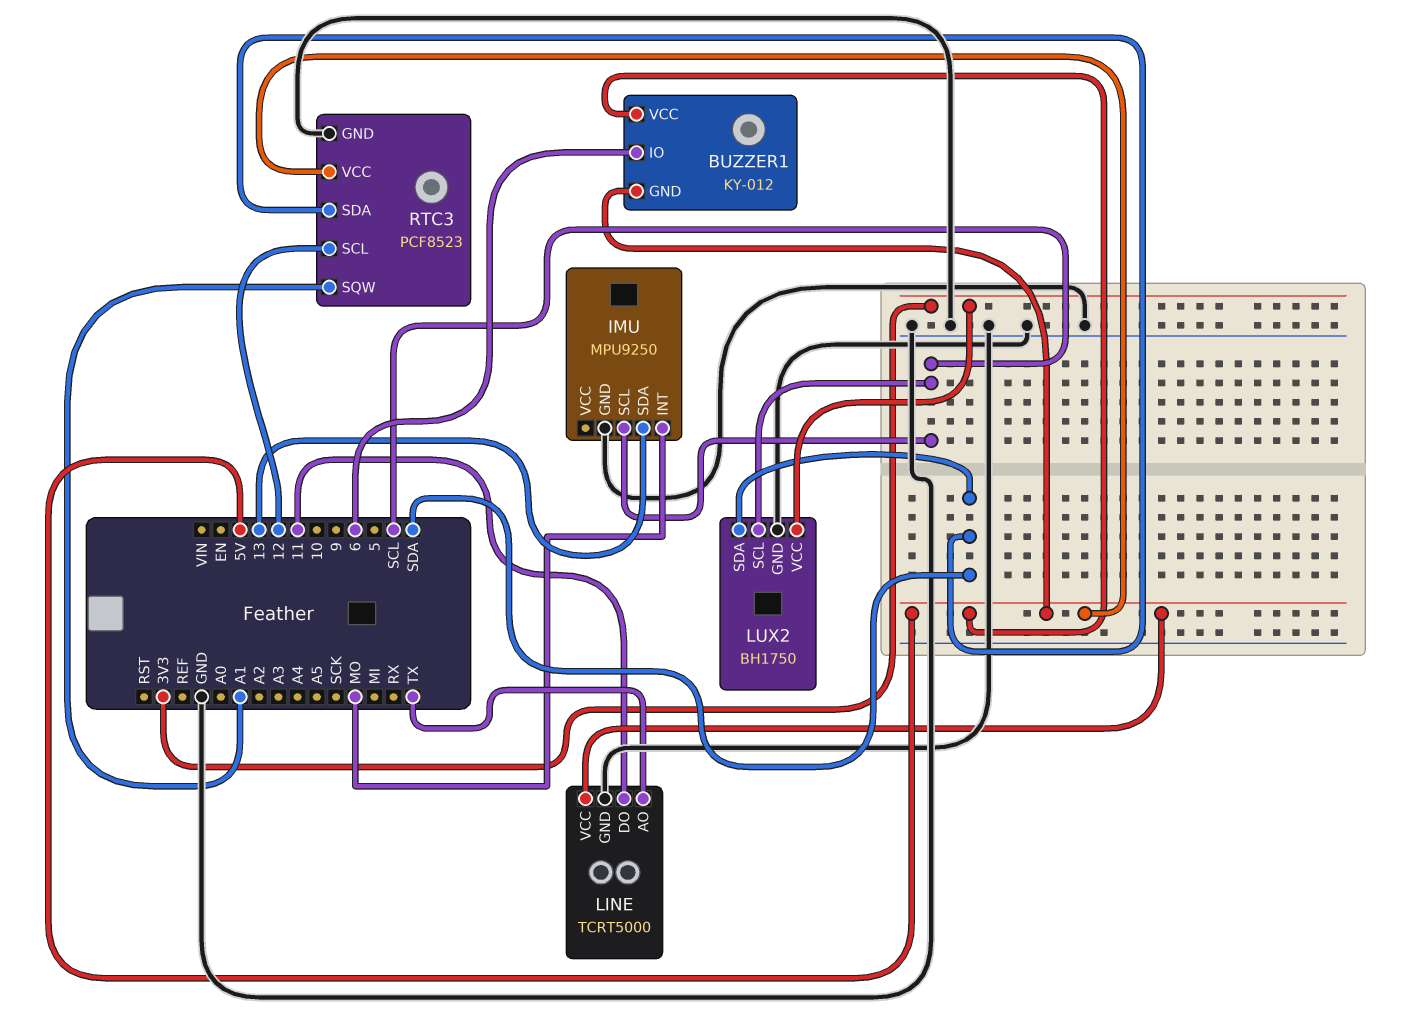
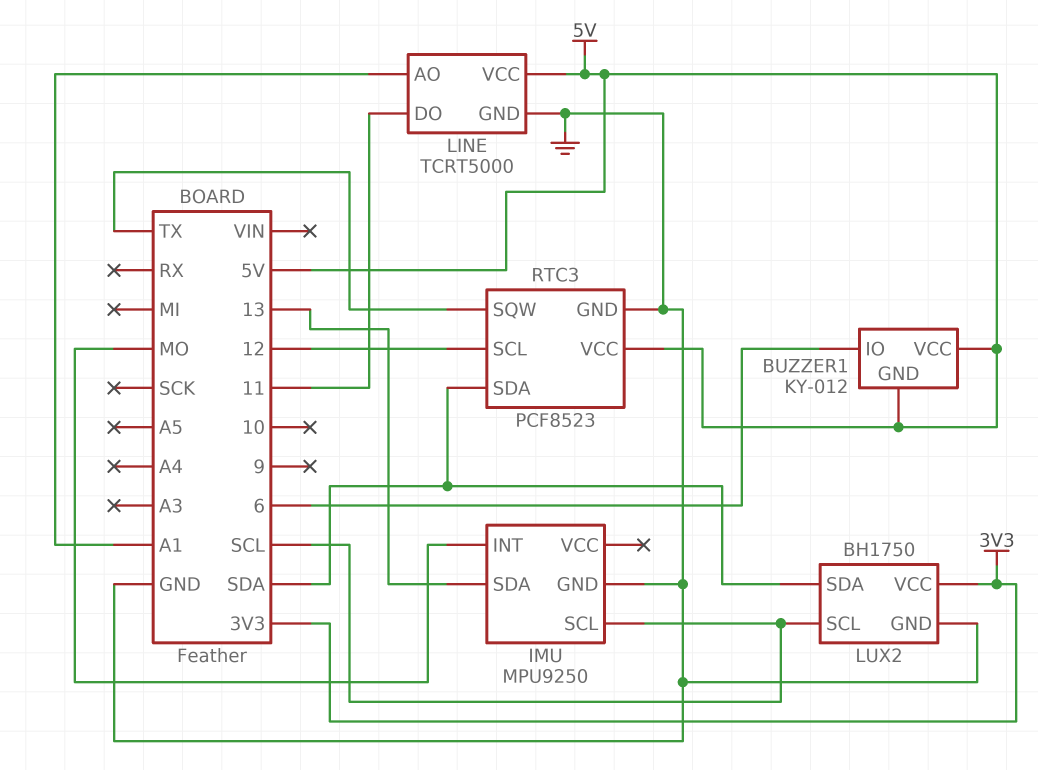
LINE pin AO: TX -> A1
RTC3 pin SQW: A1 -> TX

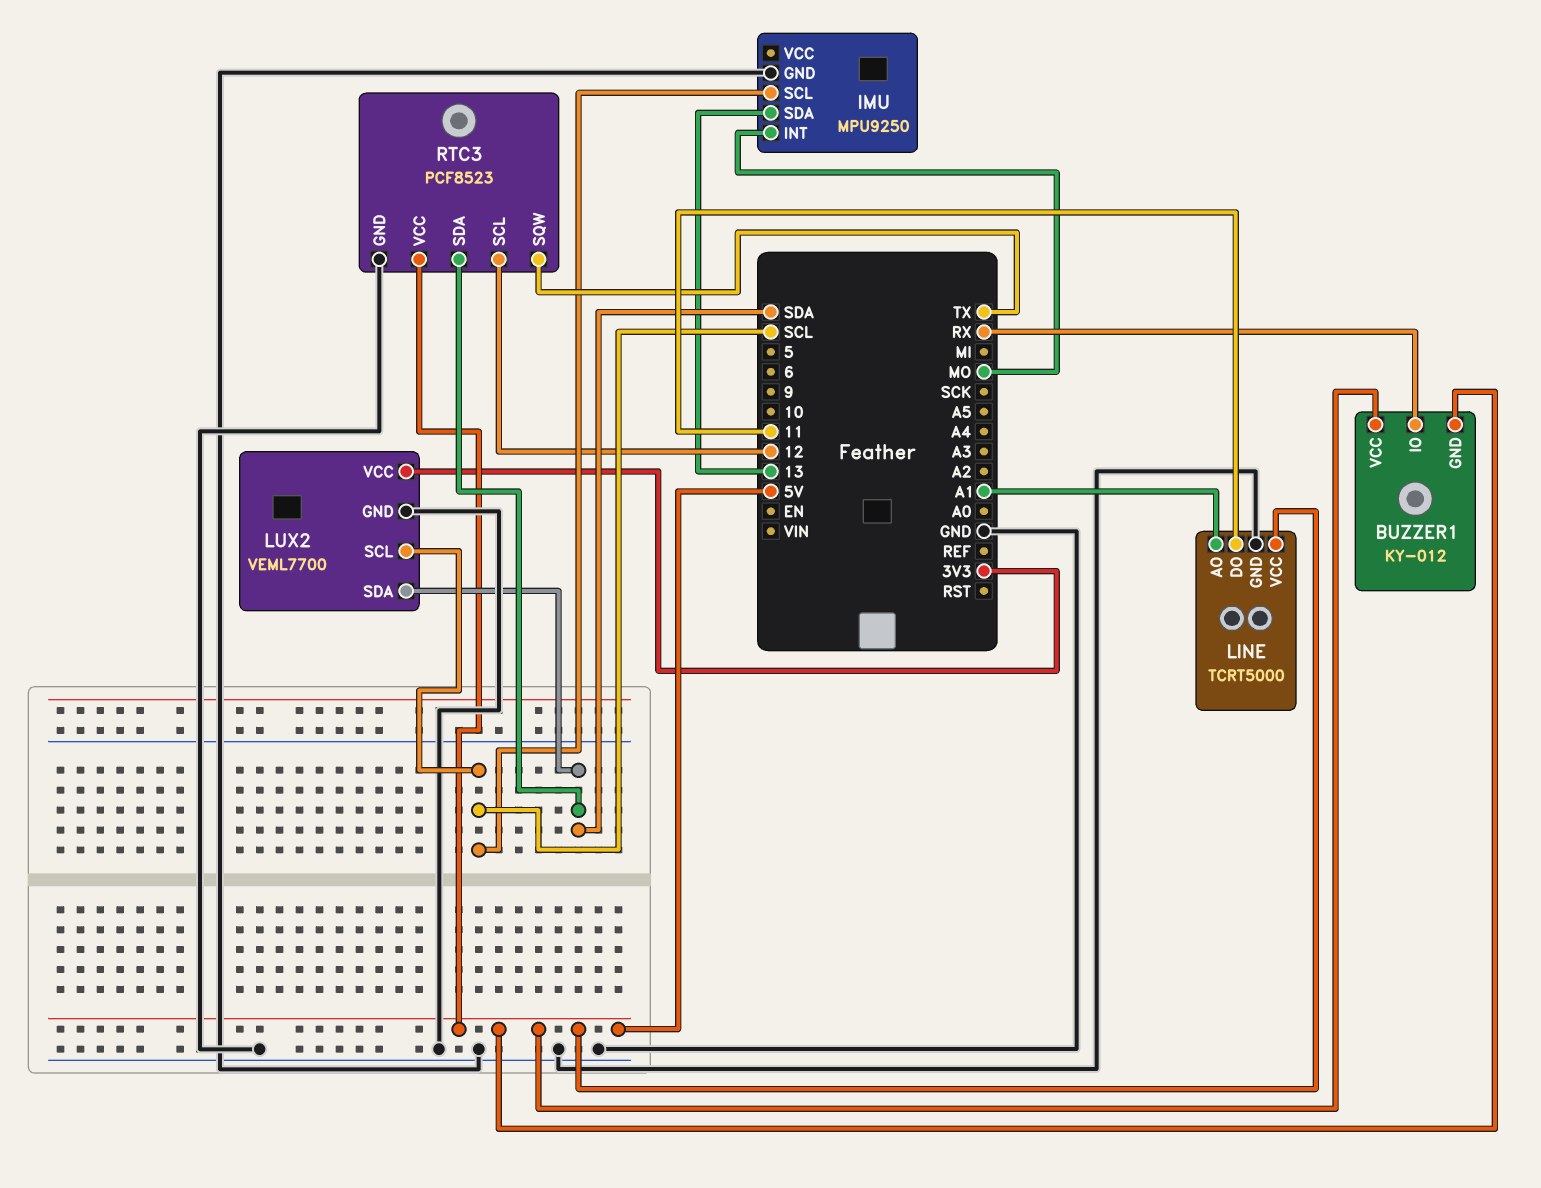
BUZZER1 pin IO: 6 -> RX
LUX2: BH1750 -> VEML7700

